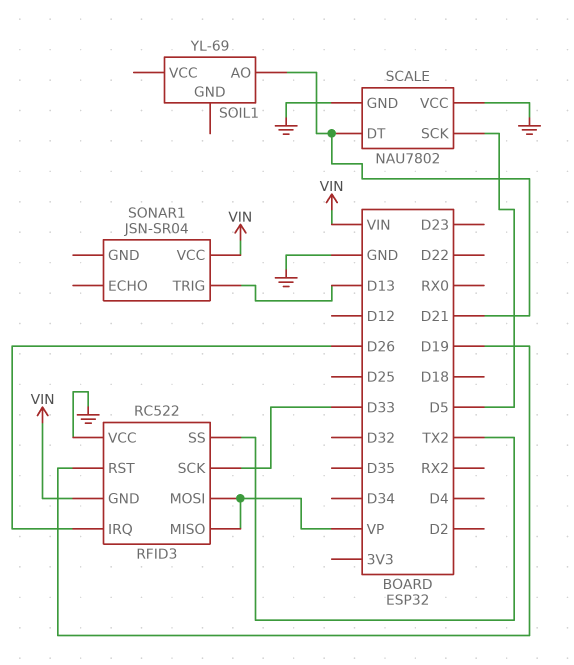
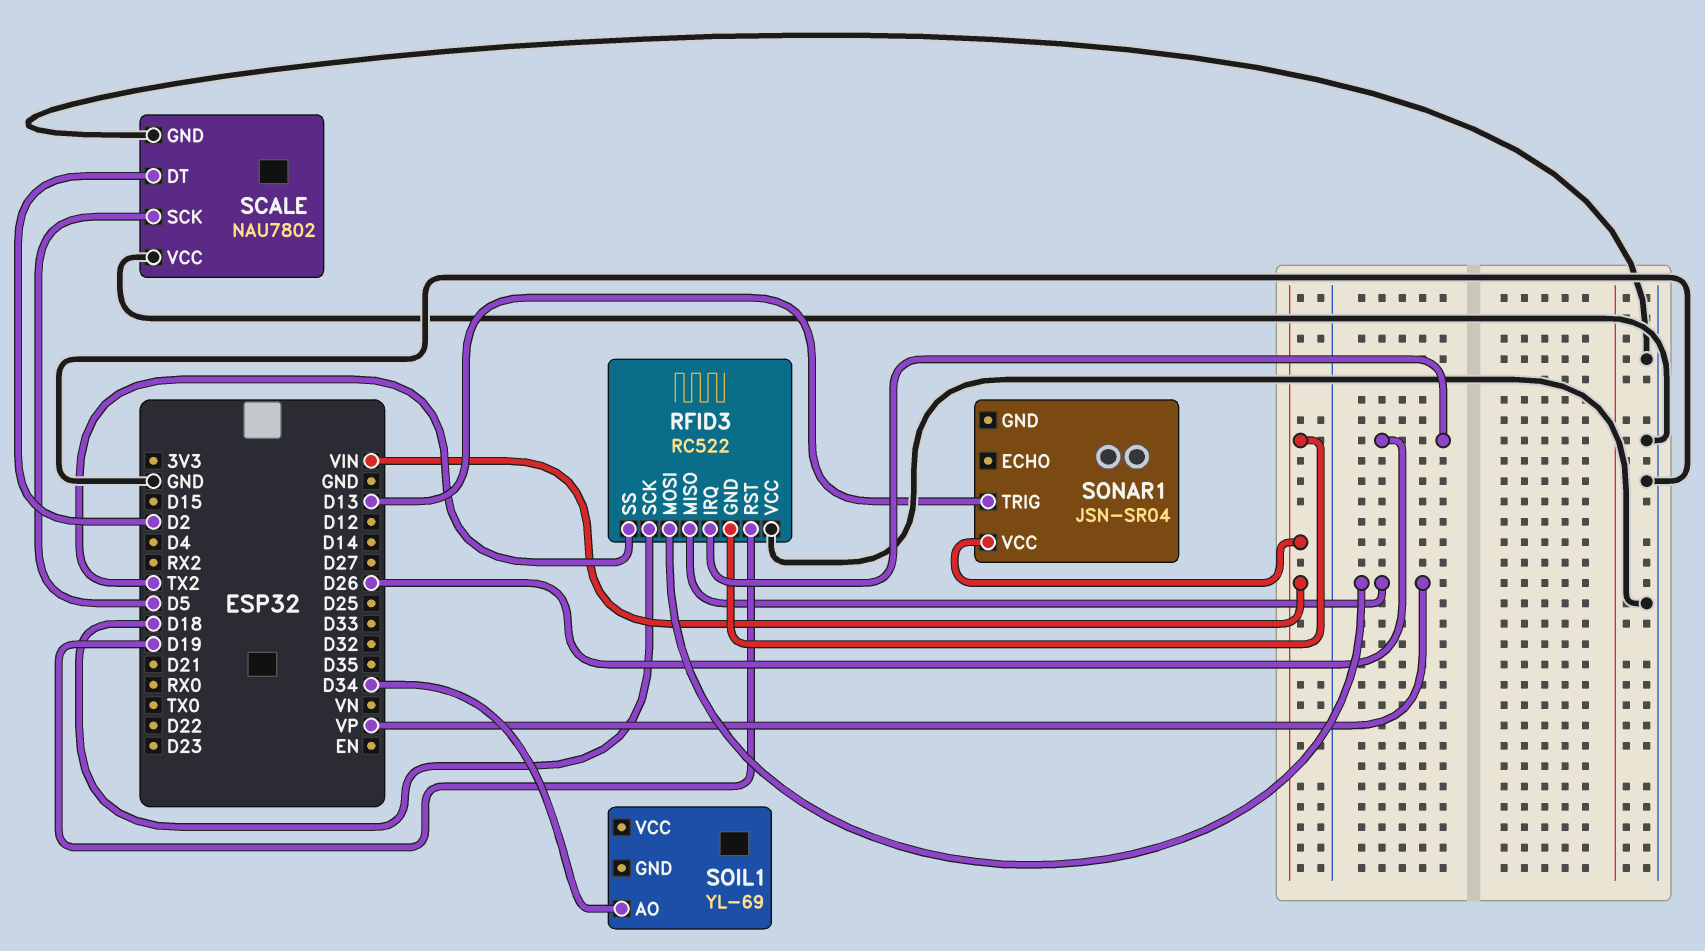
RFID3 pin SCK: D33 -> D18
SCALE pin DT: D21 -> D2
SOIL1 pin AO: D21 -> D34

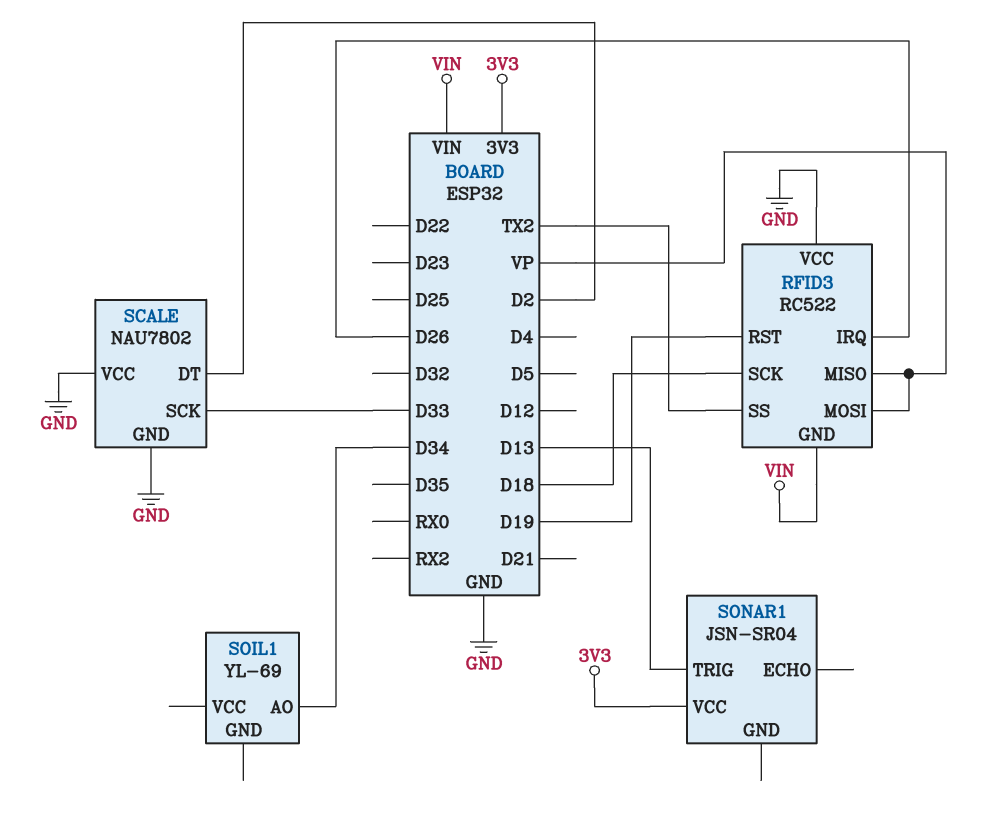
SCALE pin SCK: D5 -> D33
SONAR1 pin VCC: VIN -> 3V3

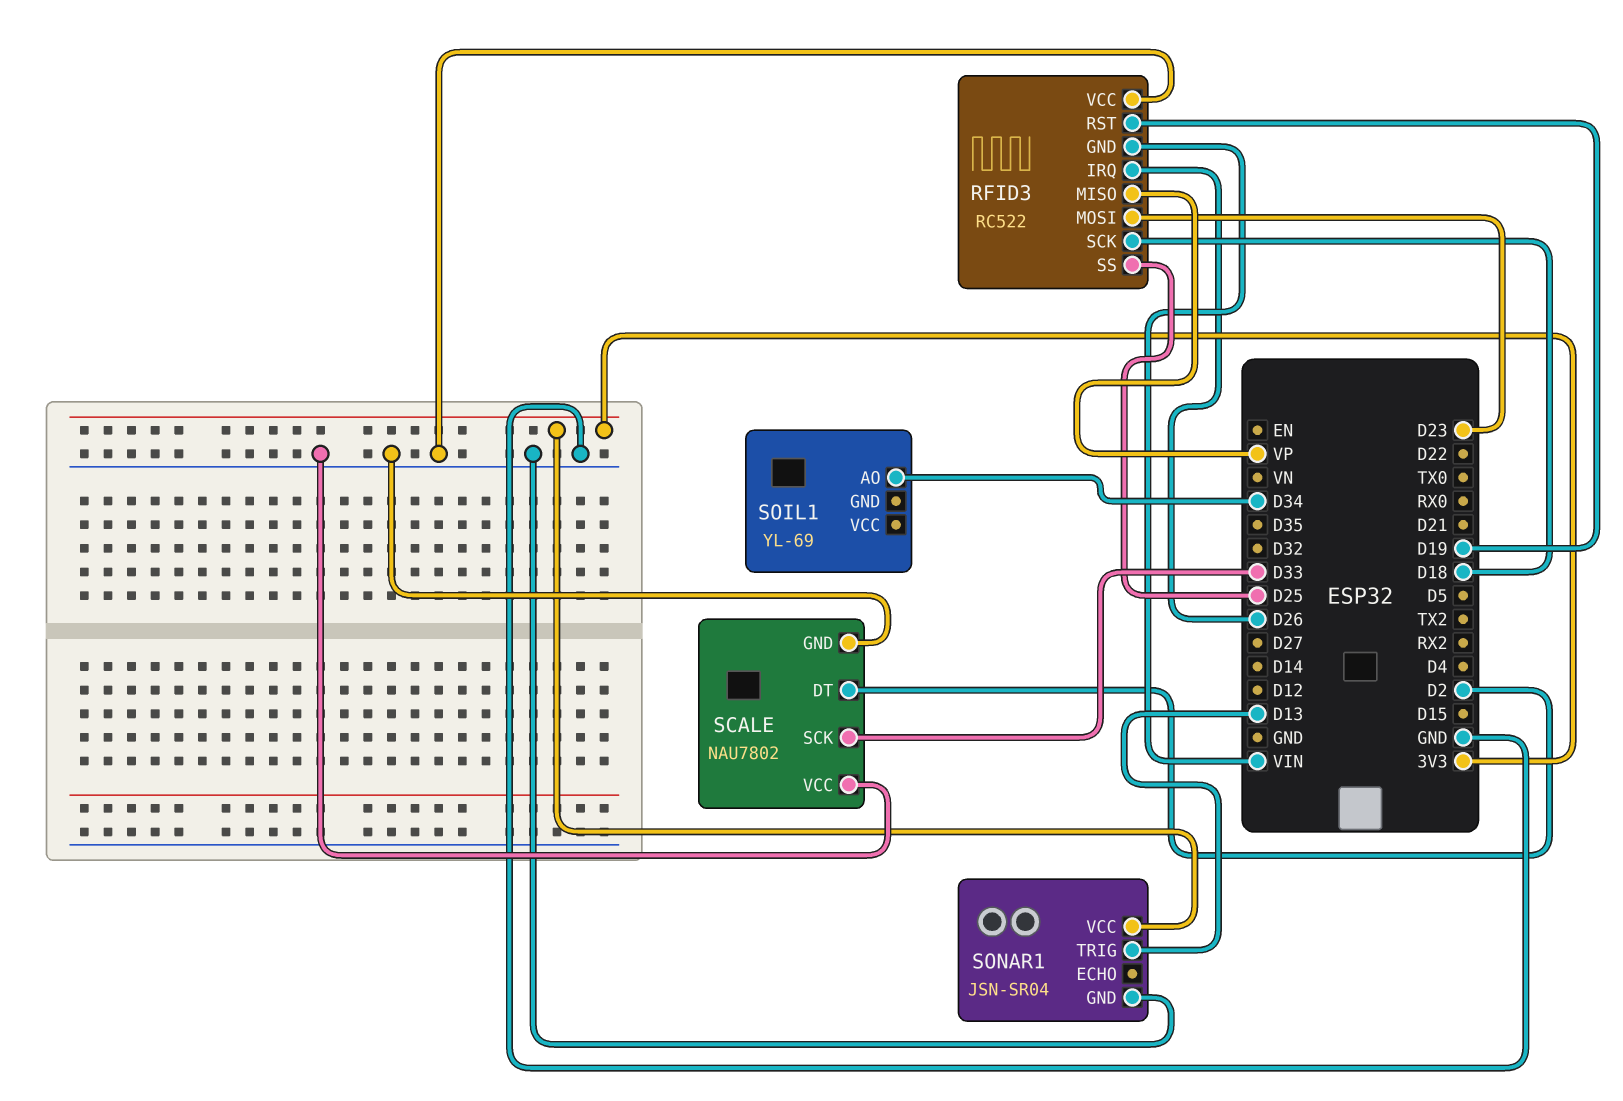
RFID3 pin MOSI: VP -> D23
RFID3 pin SS: TX2 -> D25
SONAR1 pin GND: none -> GND

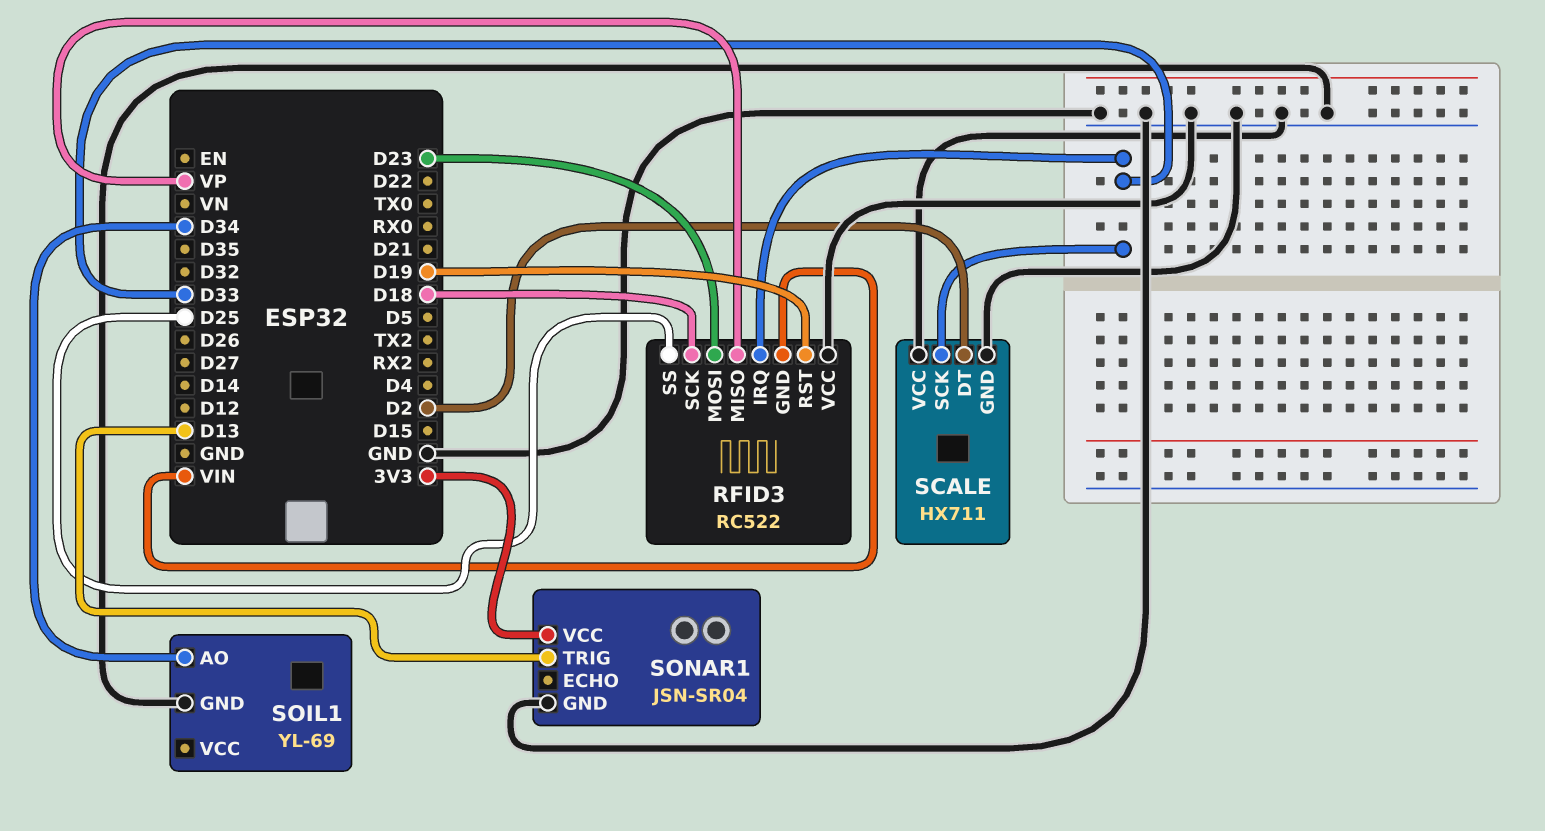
RFID3 pin IRQ: D26 -> D33
SCALE: NAU7802 -> HX711
SOIL1 pin GND: none -> GND

